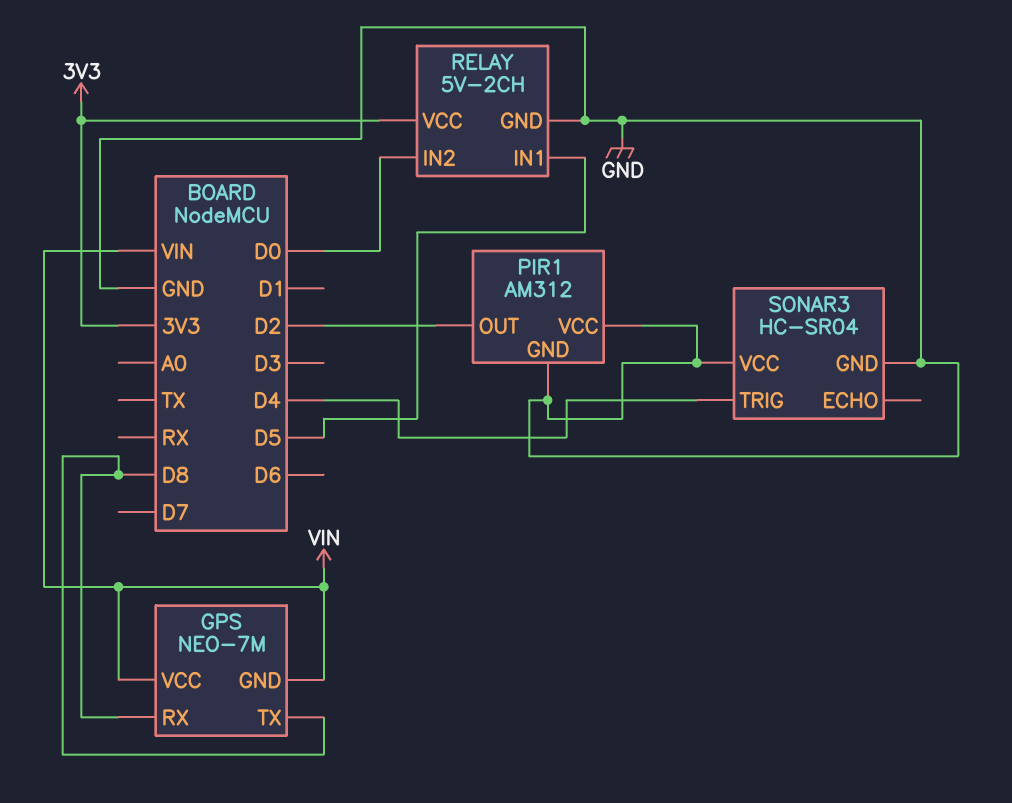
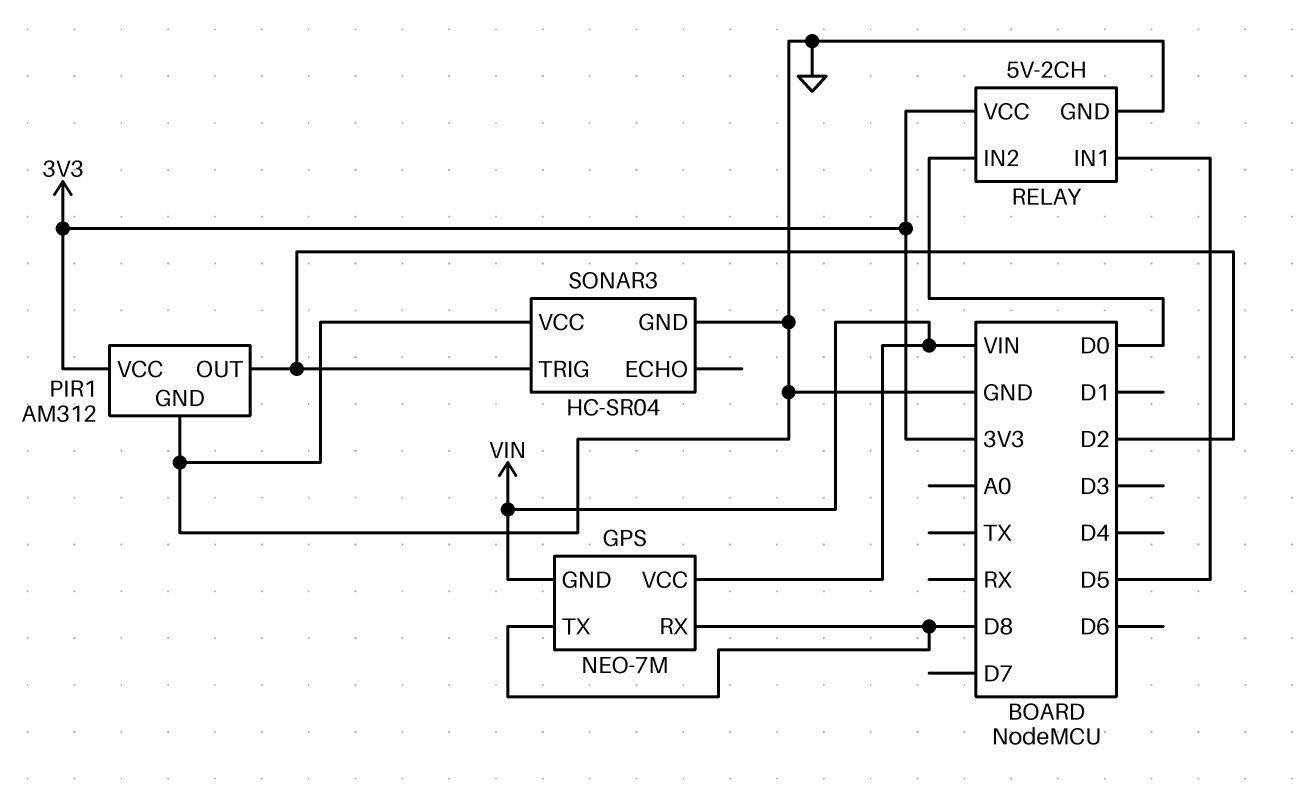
PIR1 pin VCC: GND -> 3V3
SONAR3 pin TRIG: D4 -> D2

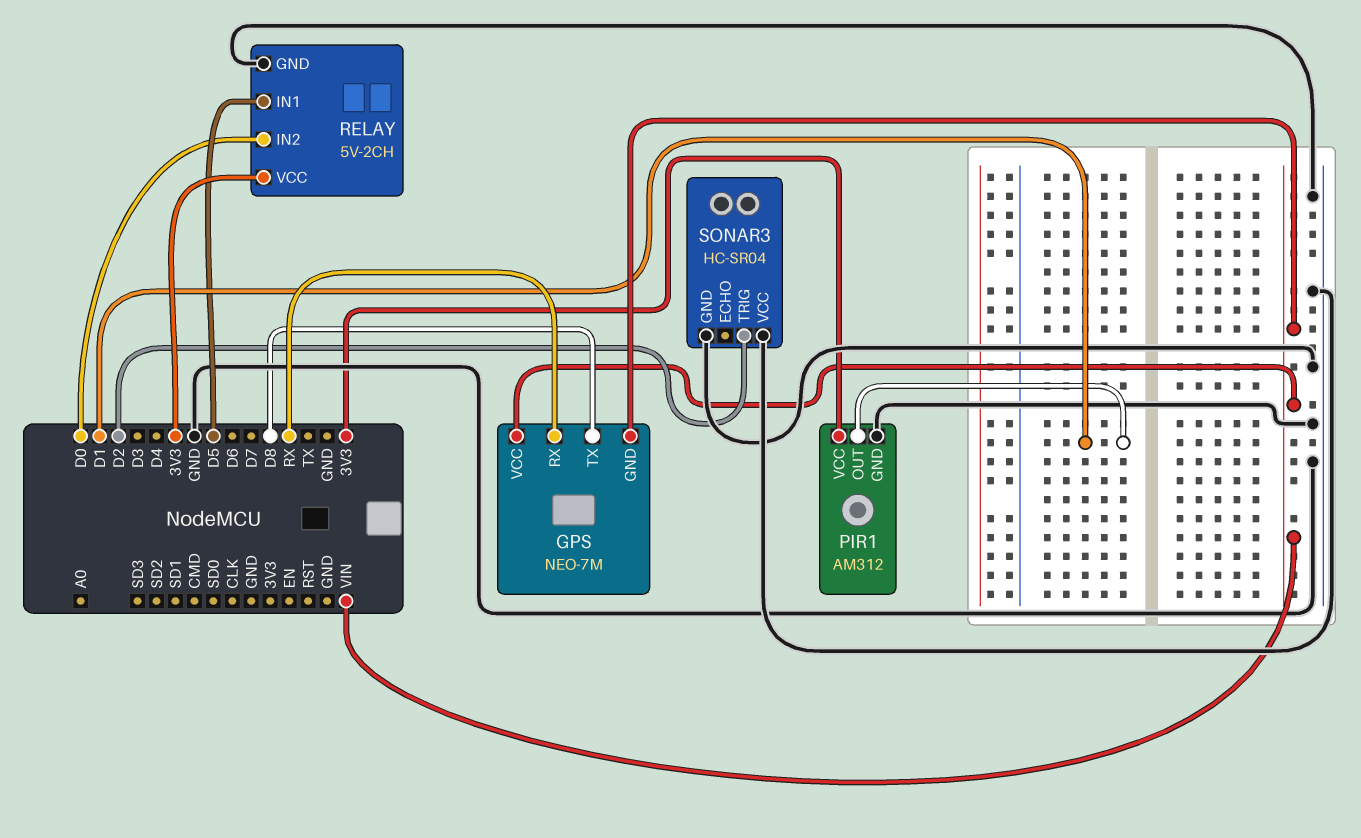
GPS pin RX: D8 -> RX
PIR1 pin OUT: D2 -> D1

